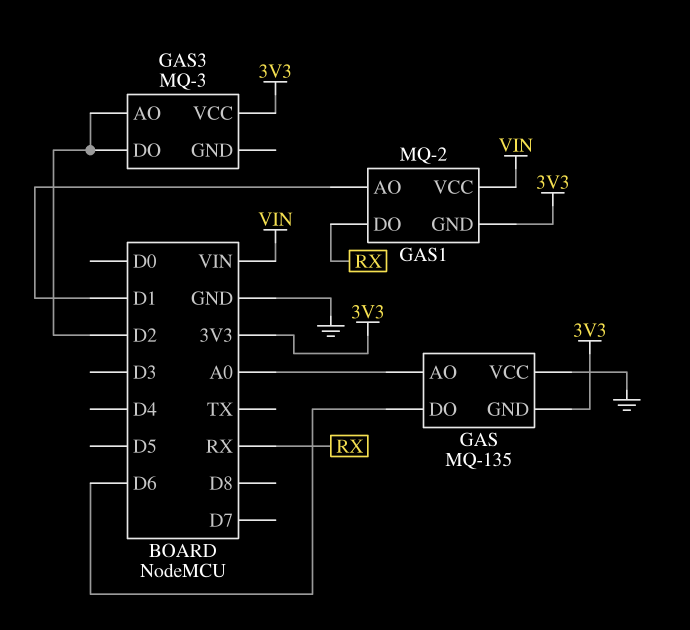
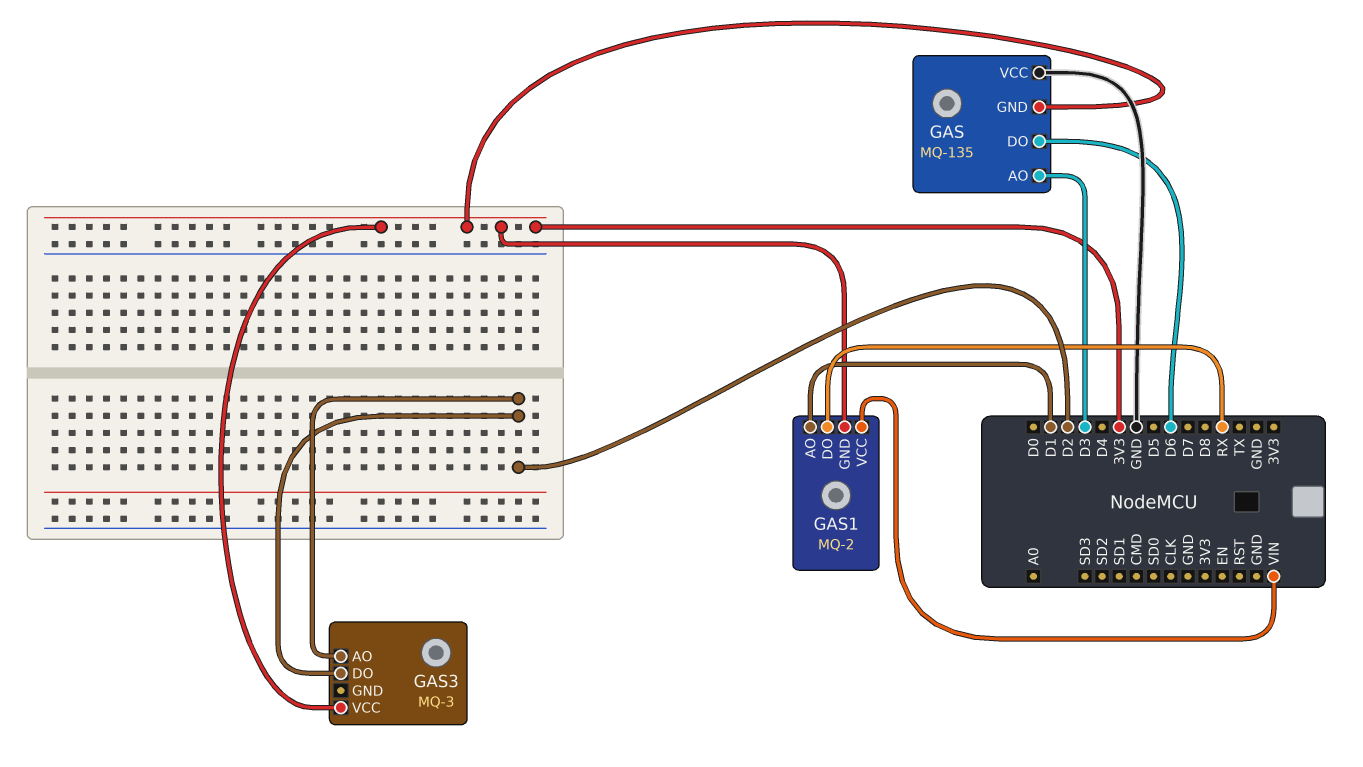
GAS pin AO: A0 -> D3

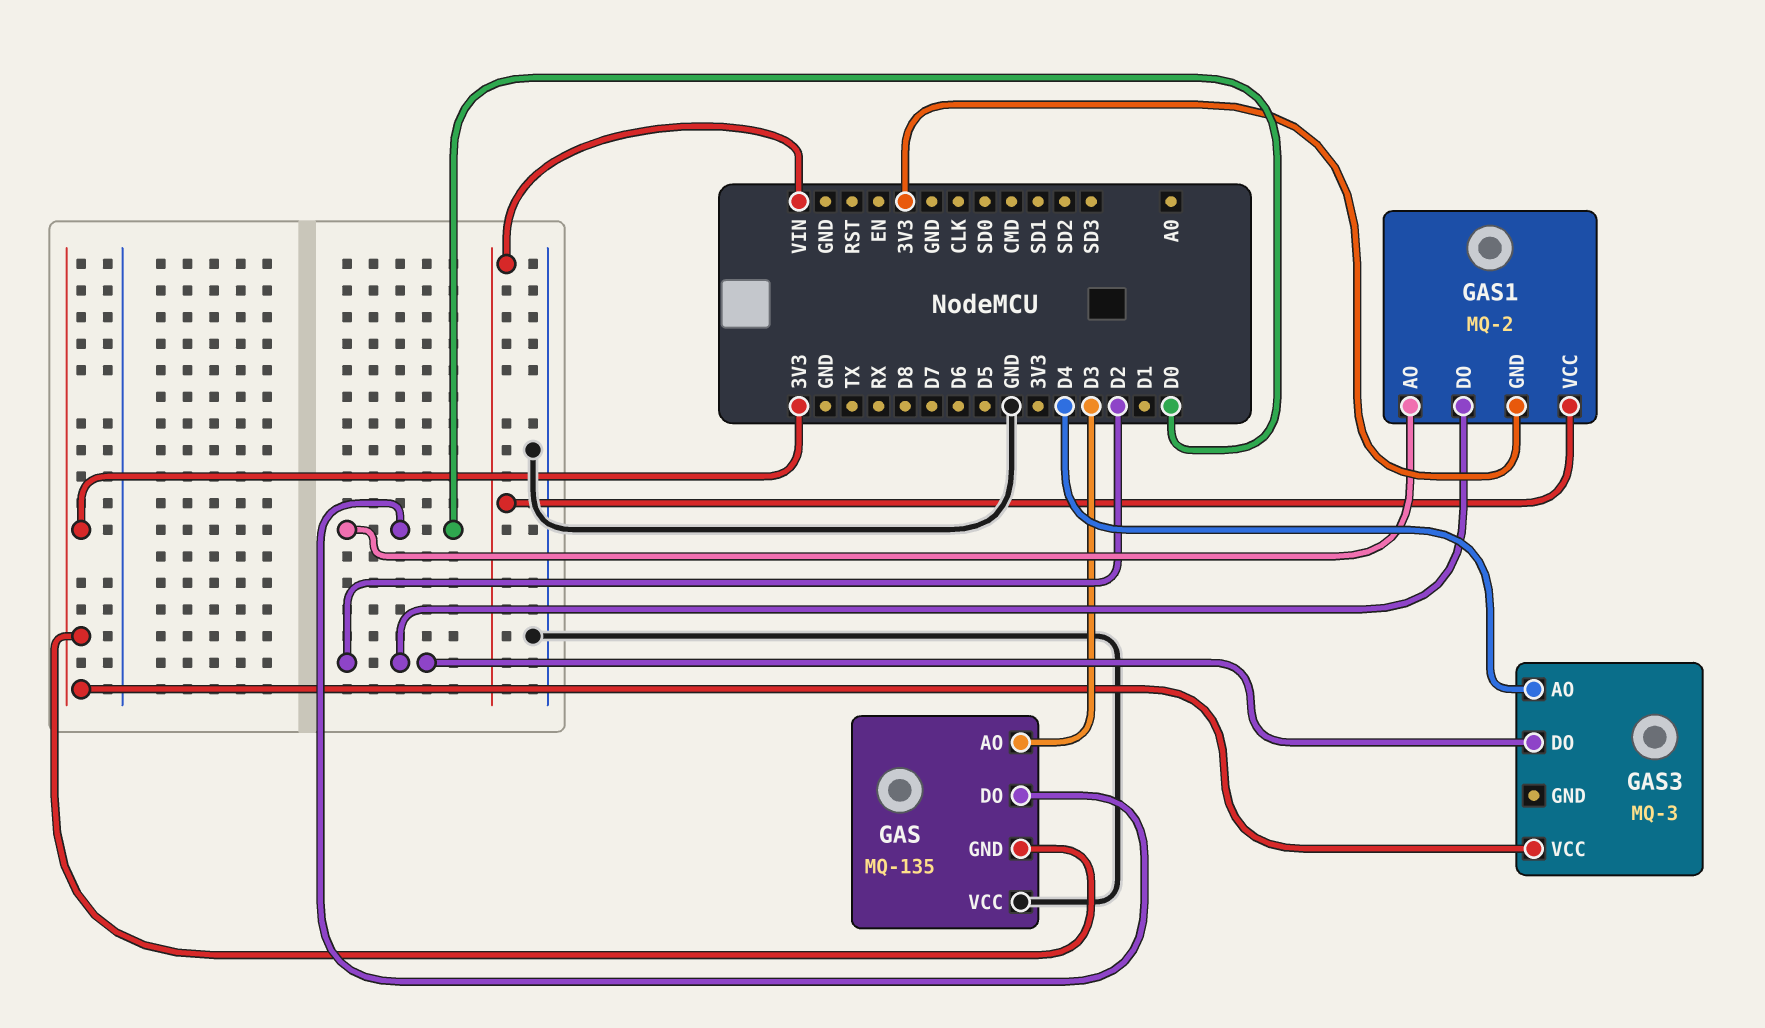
GAS pin DO: D6 -> D0
GAS1 pin AO: D1 -> D0
GAS1 pin DO: RX -> D2
GAS3 pin AO: D2 -> D4

